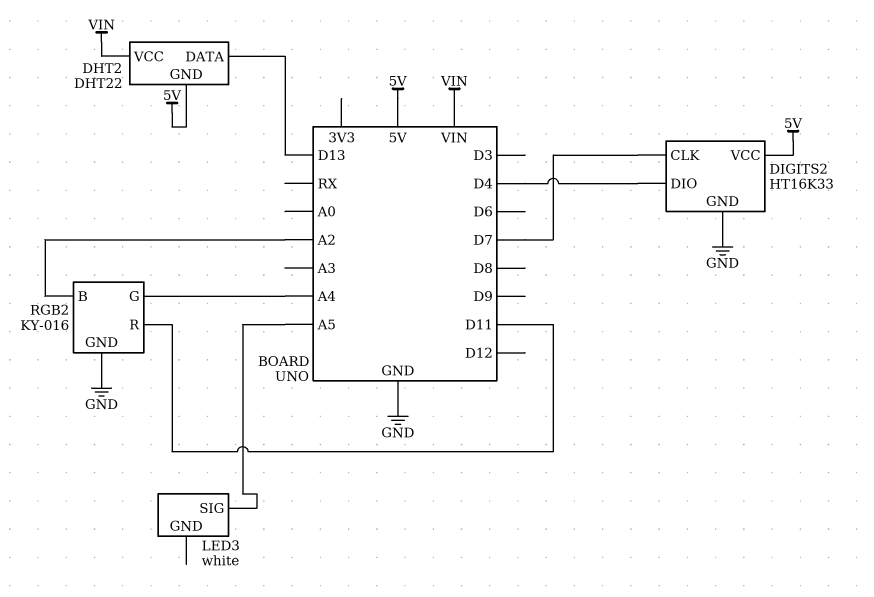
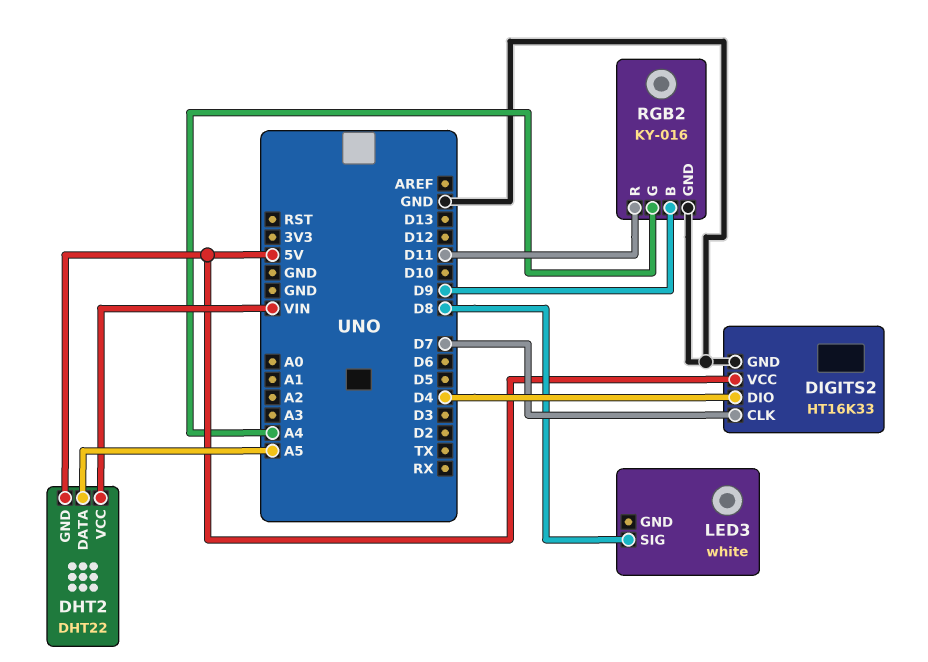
DHT2 pin DATA: D13 -> A5
LED3 pin SIG: A5 -> D8
RGB2 pin B: A2 -> D9

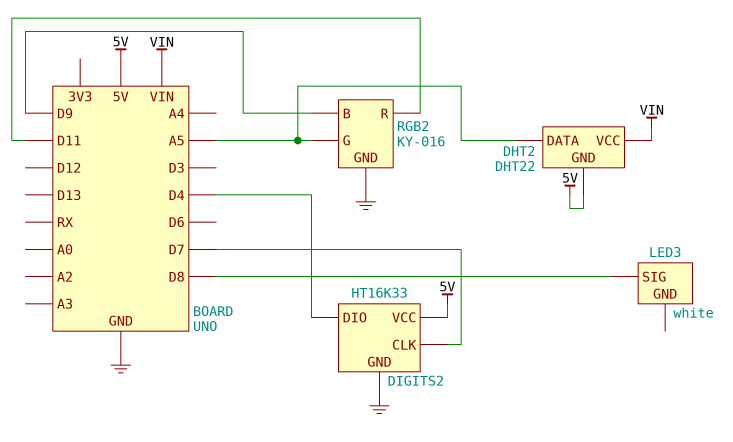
RGB2 pin G: A4 -> A5

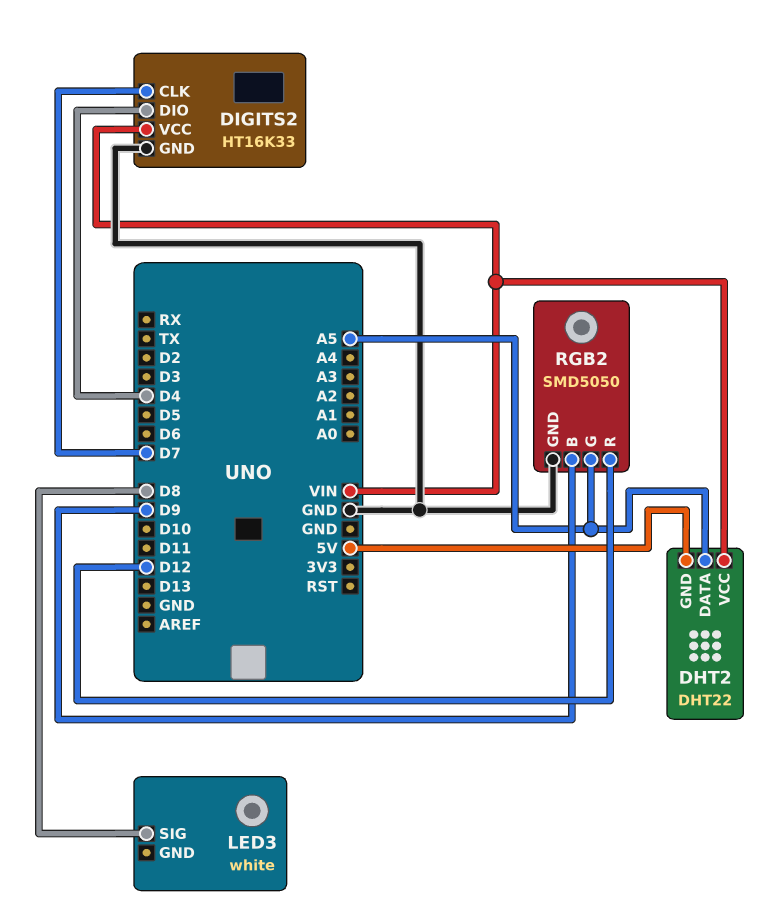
DIGITS2 pin VCC: 5V -> VIN
RGB2: KY-016 -> SMD5050
RGB2 pin R: D11 -> D12

